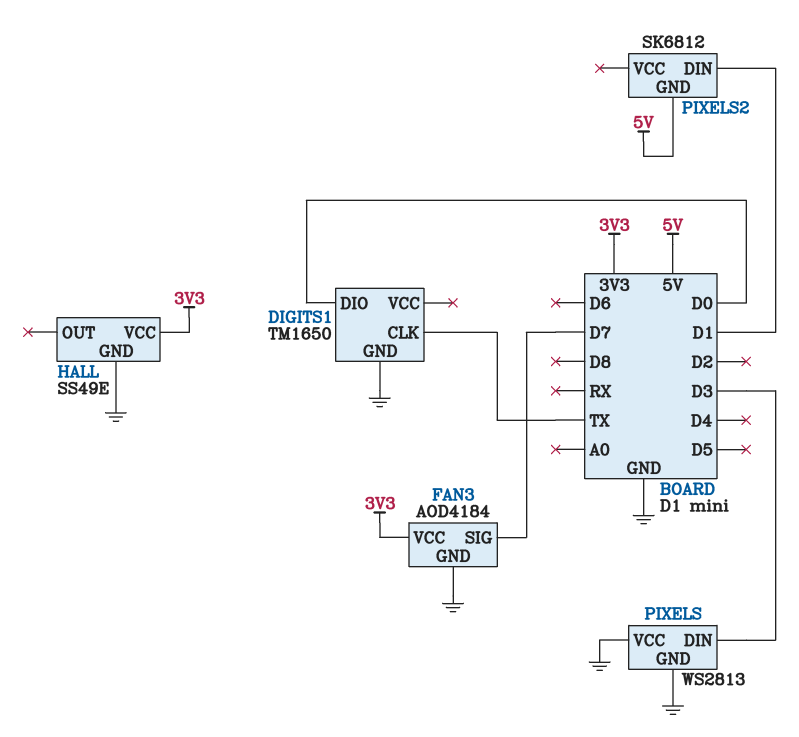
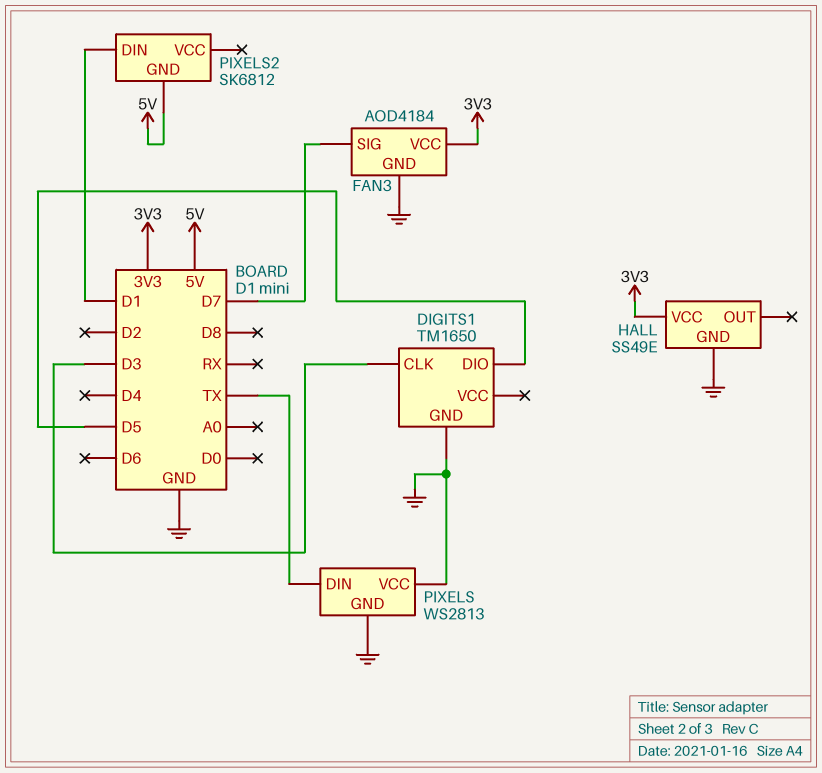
DIGITS1 pin CLK: TX -> D3
DIGITS1 pin DIO: D0 -> D5
PIXELS pin DIN: D3 -> TX

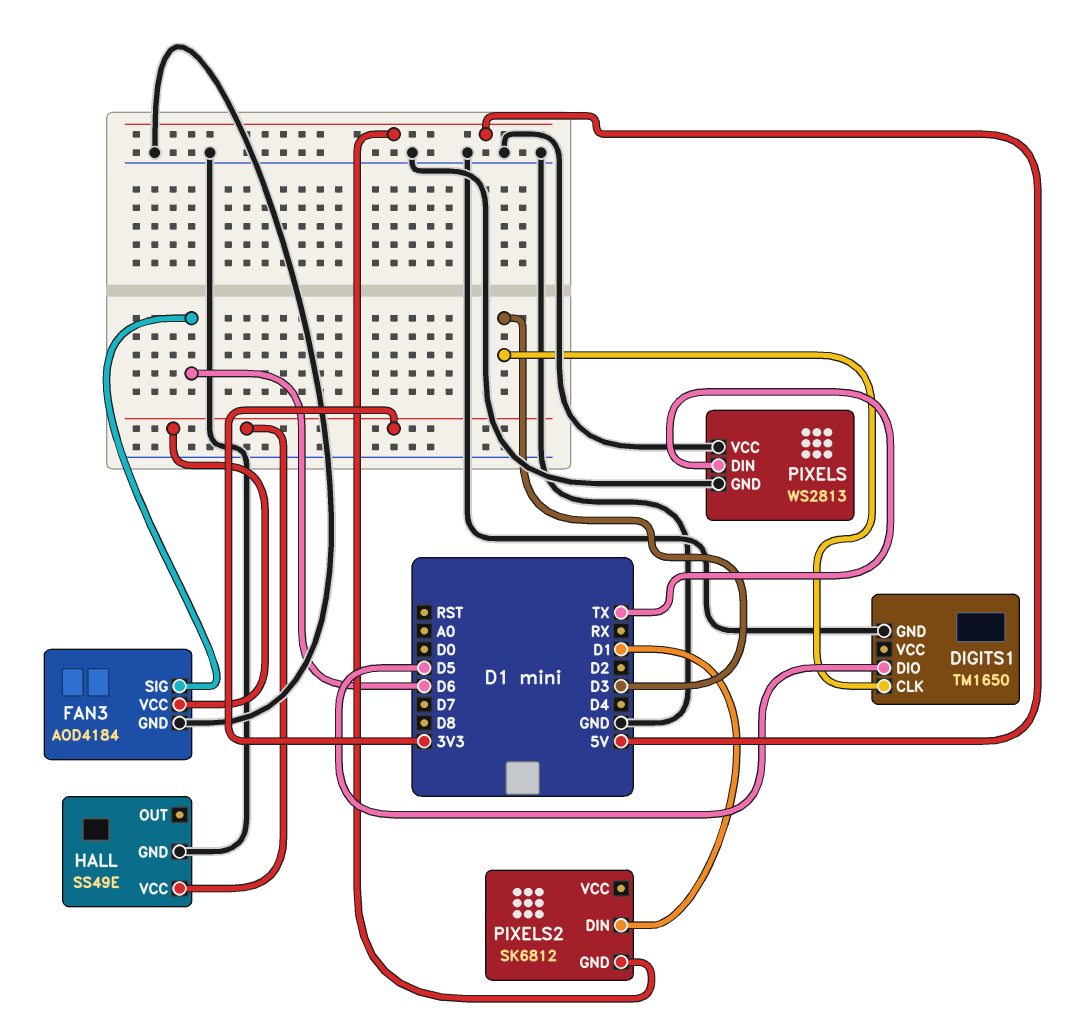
FAN3 pin SIG: D7 -> D6

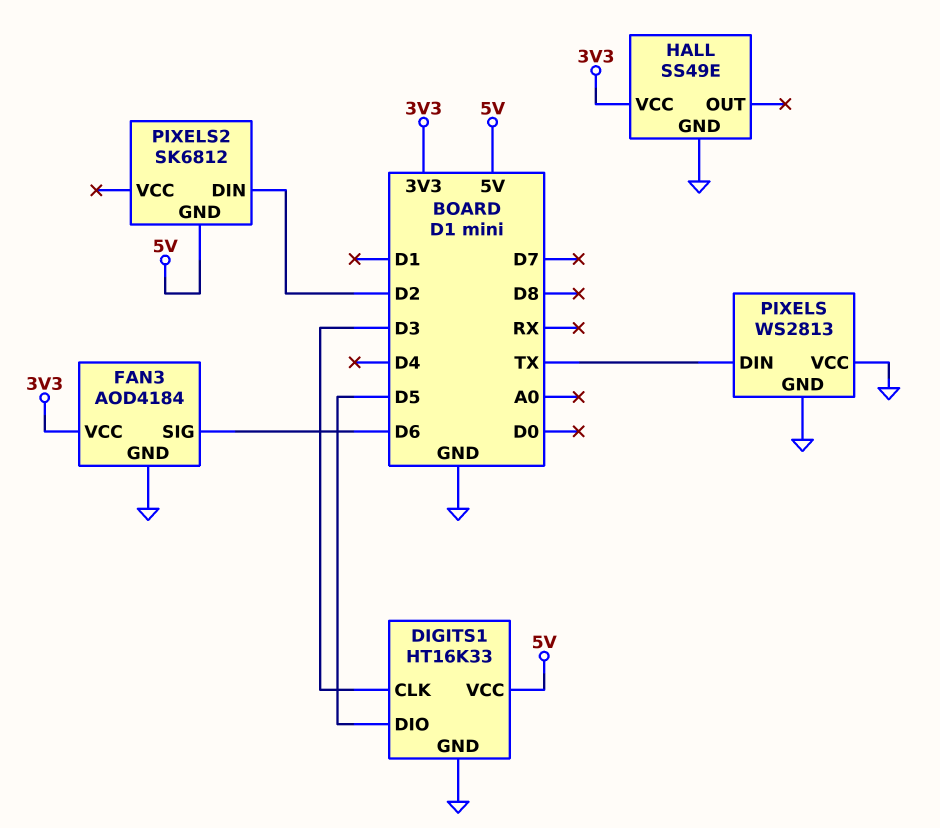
DIGITS1: TM1650 -> HT16K33
DIGITS1 pin VCC: none -> 5V
PIXELS2 pin DIN: D1 -> D2

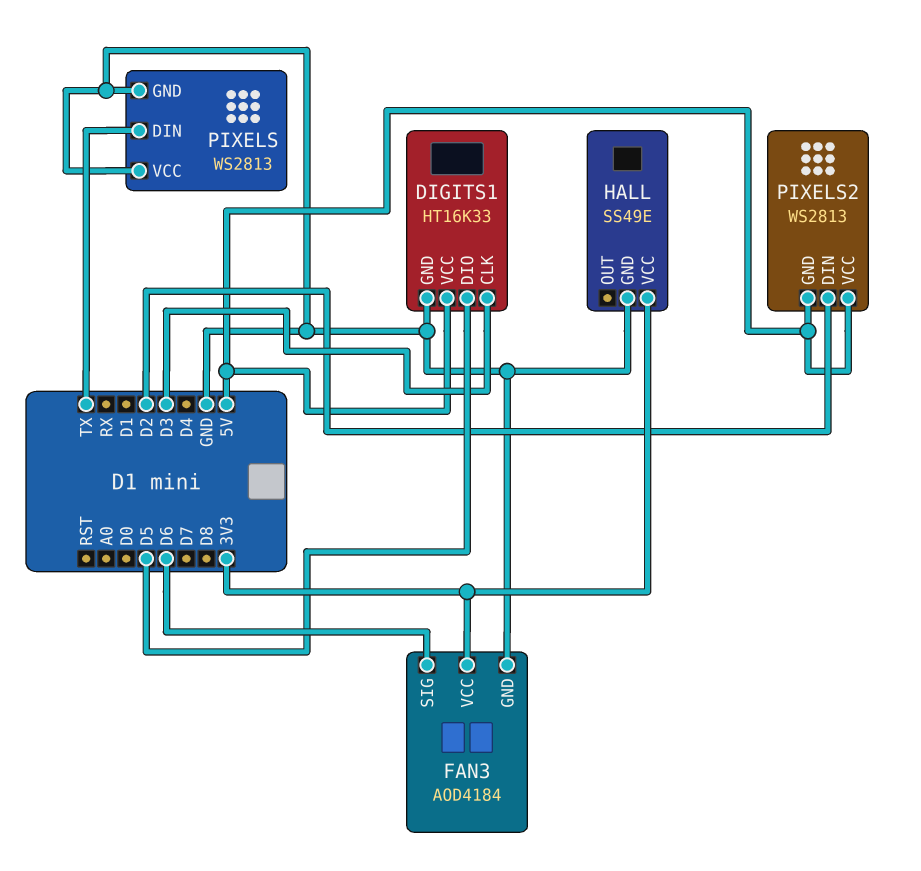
PIXELS2: SK6812 -> WS2813
PIXELS2 pin VCC: none -> 5V

